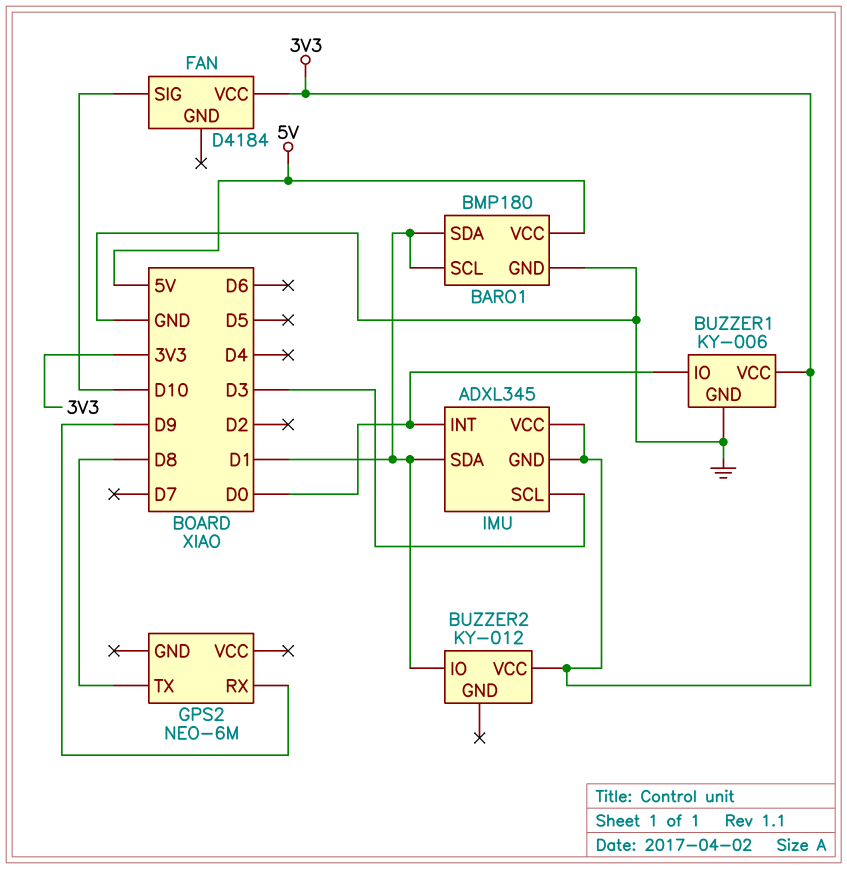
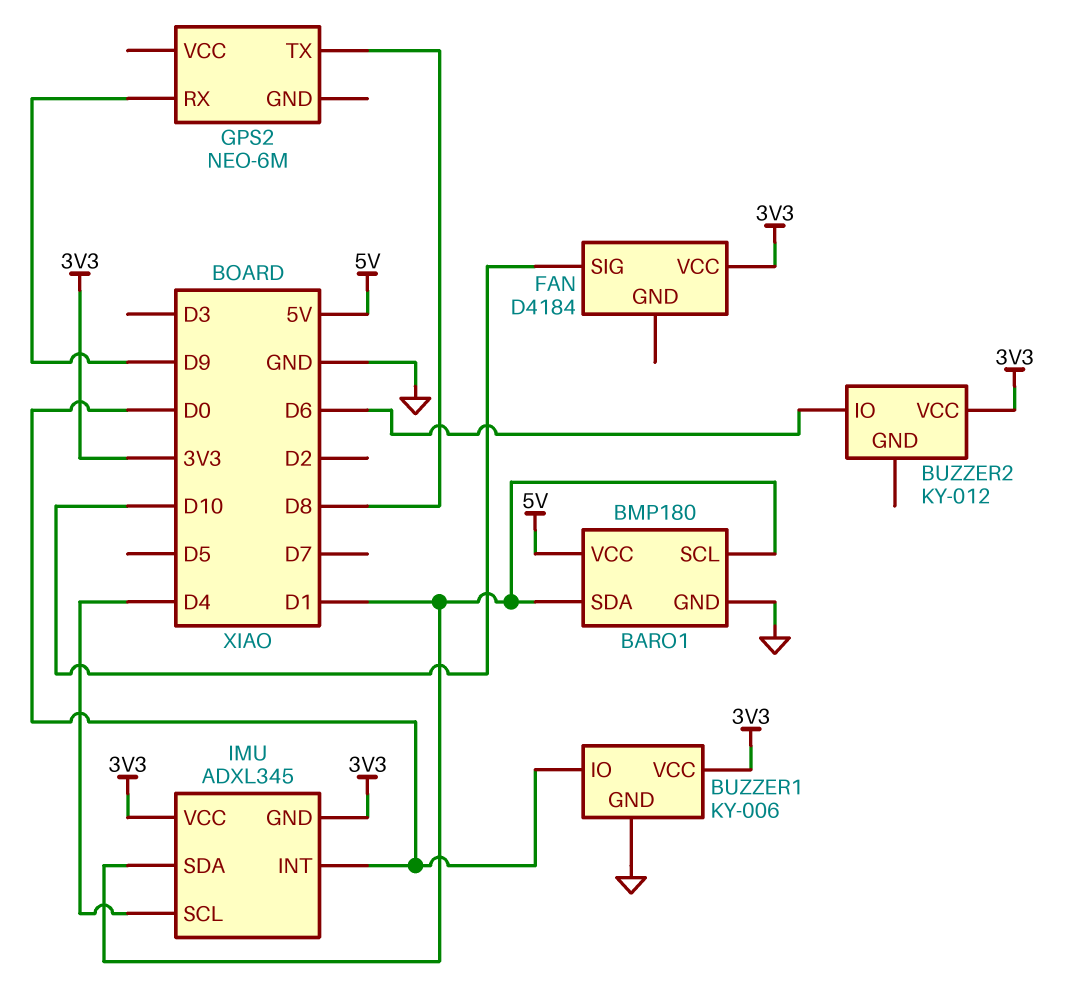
BUZZER2 pin IO: D1 -> D6
IMU pin SCL: D3 -> D4

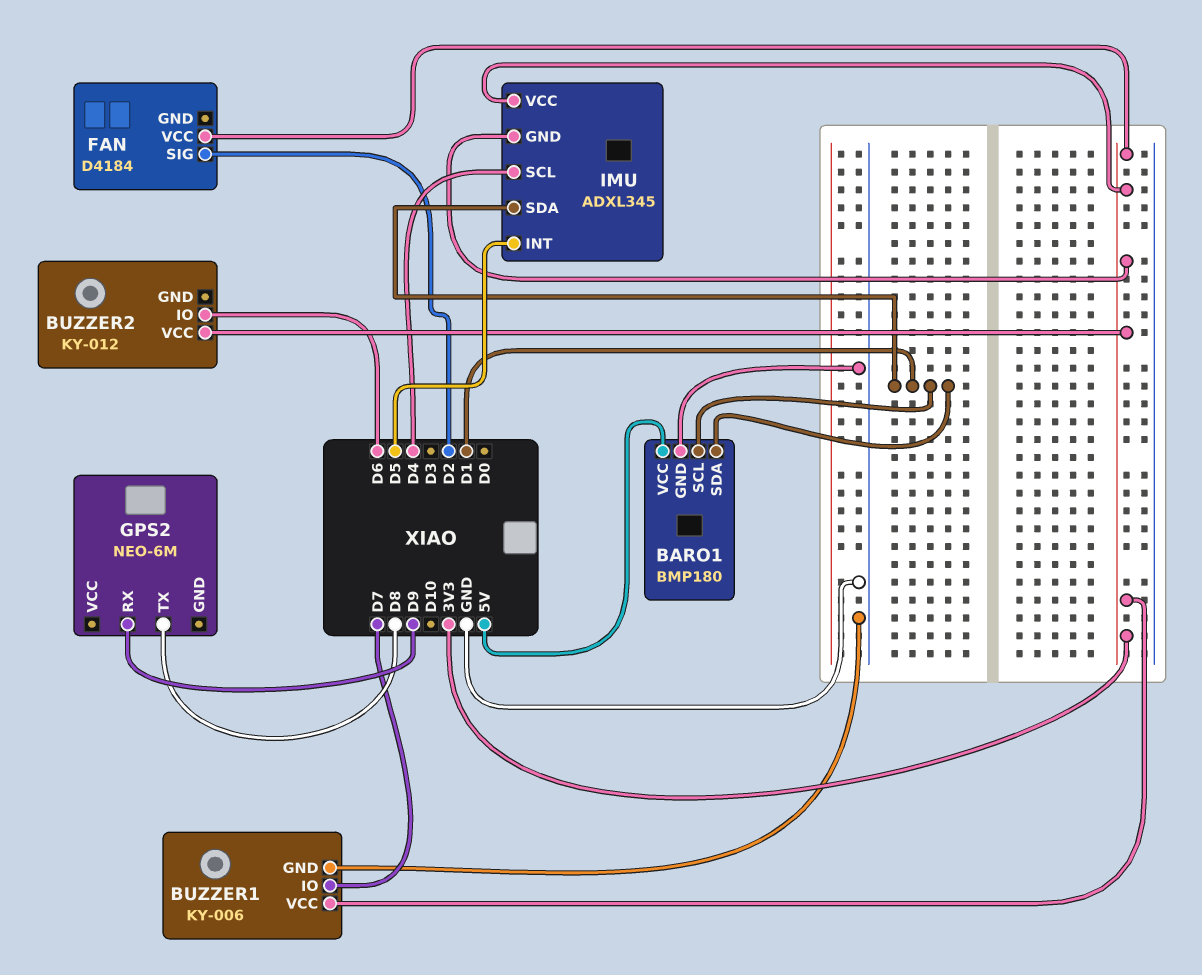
BUZZER1 pin IO: D0 -> D7
FAN pin SIG: D10 -> D2
IMU pin INT: D0 -> D5

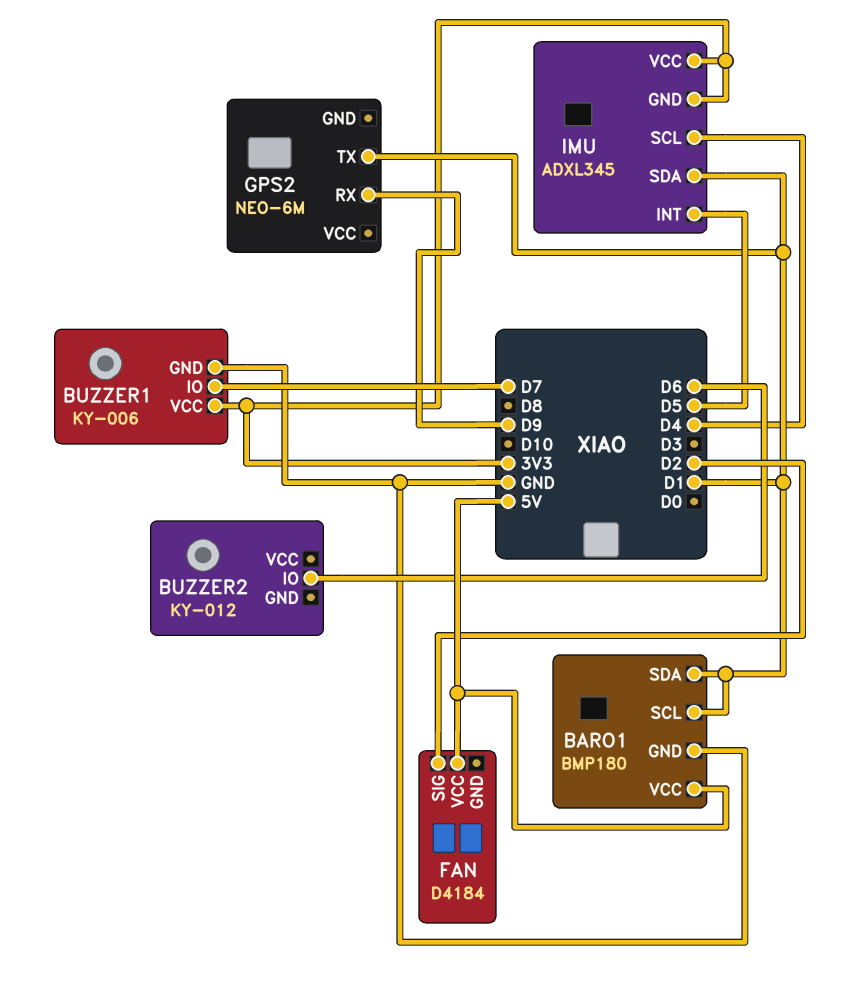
BUZZER2 pin VCC: 3V3 -> none
FAN pin VCC: 3V3 -> 5V
GPS2 pin TX: D8 -> D1

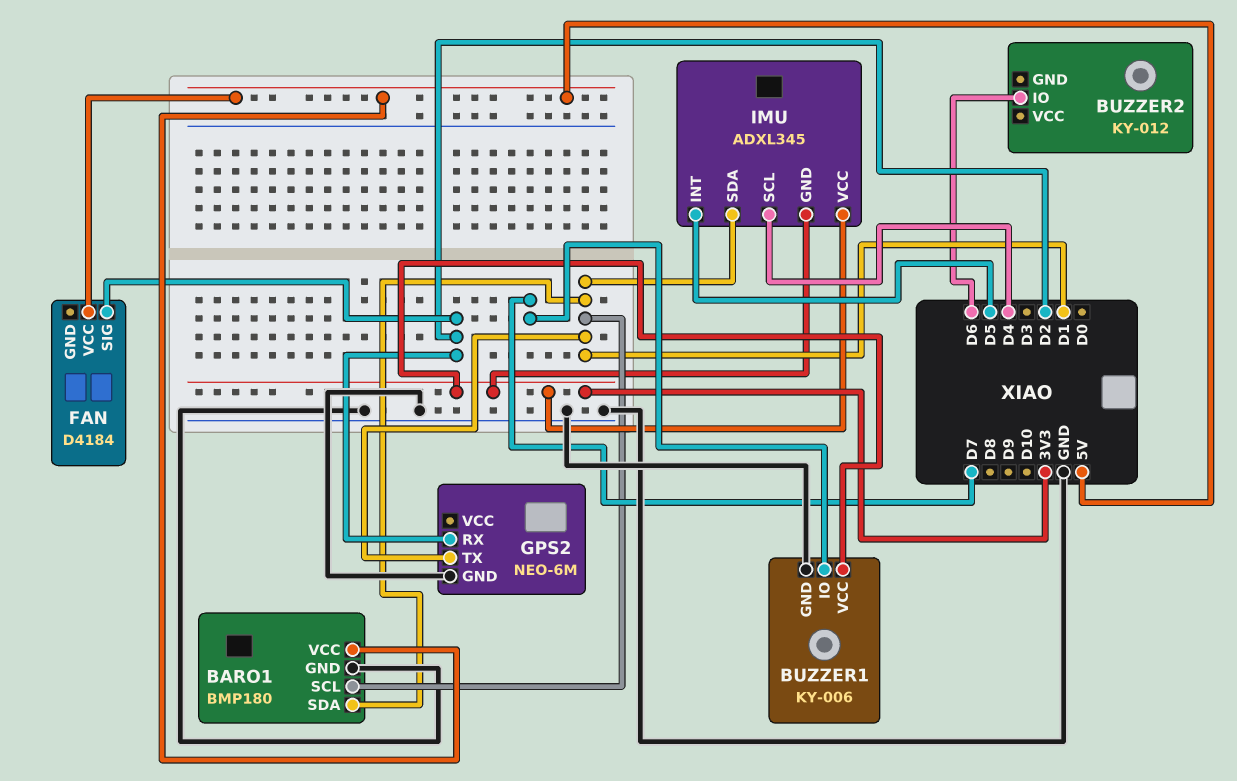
GPS2 pin GND: none -> GND
GPS2 pin RX: D9 -> D2

